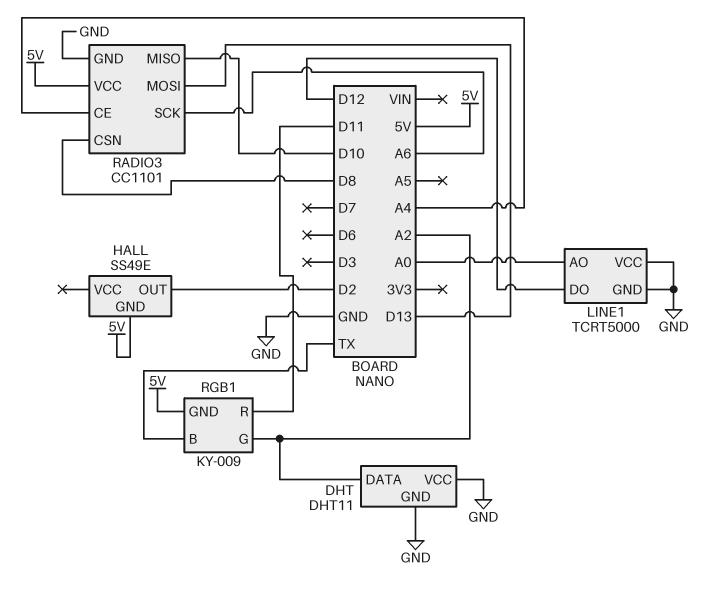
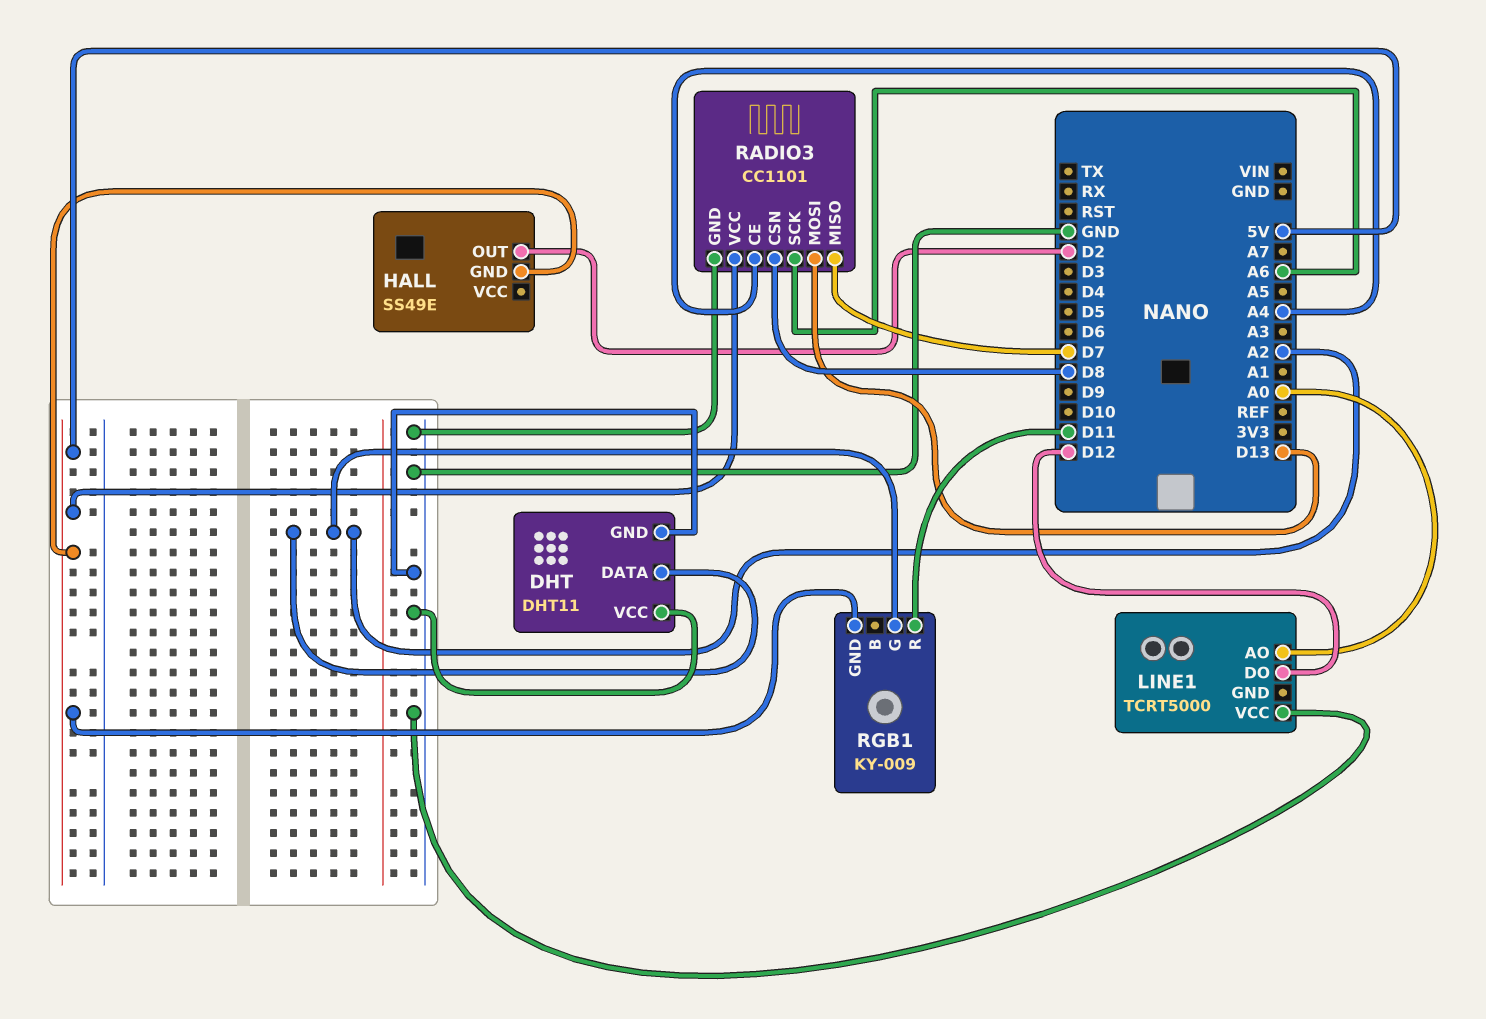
LINE1 pin GND: GND -> none
RADIO3 pin MISO: D10 -> D7
RGB1 pin B: TX -> none

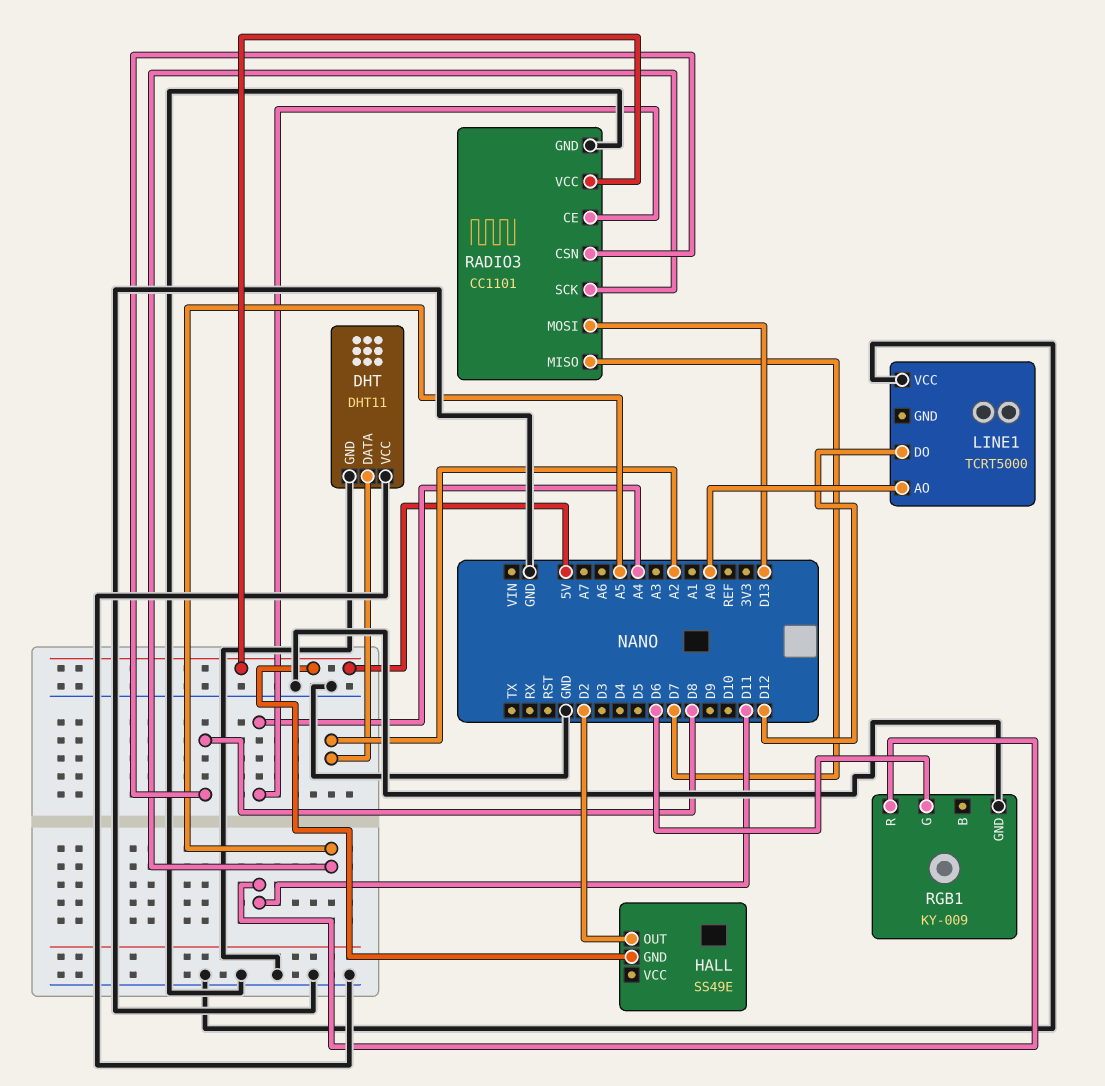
RADIO3 pin SCK: A6 -> A5
RGB1 pin G: A2 -> D6
RGB1 pin GND: 5V -> GND

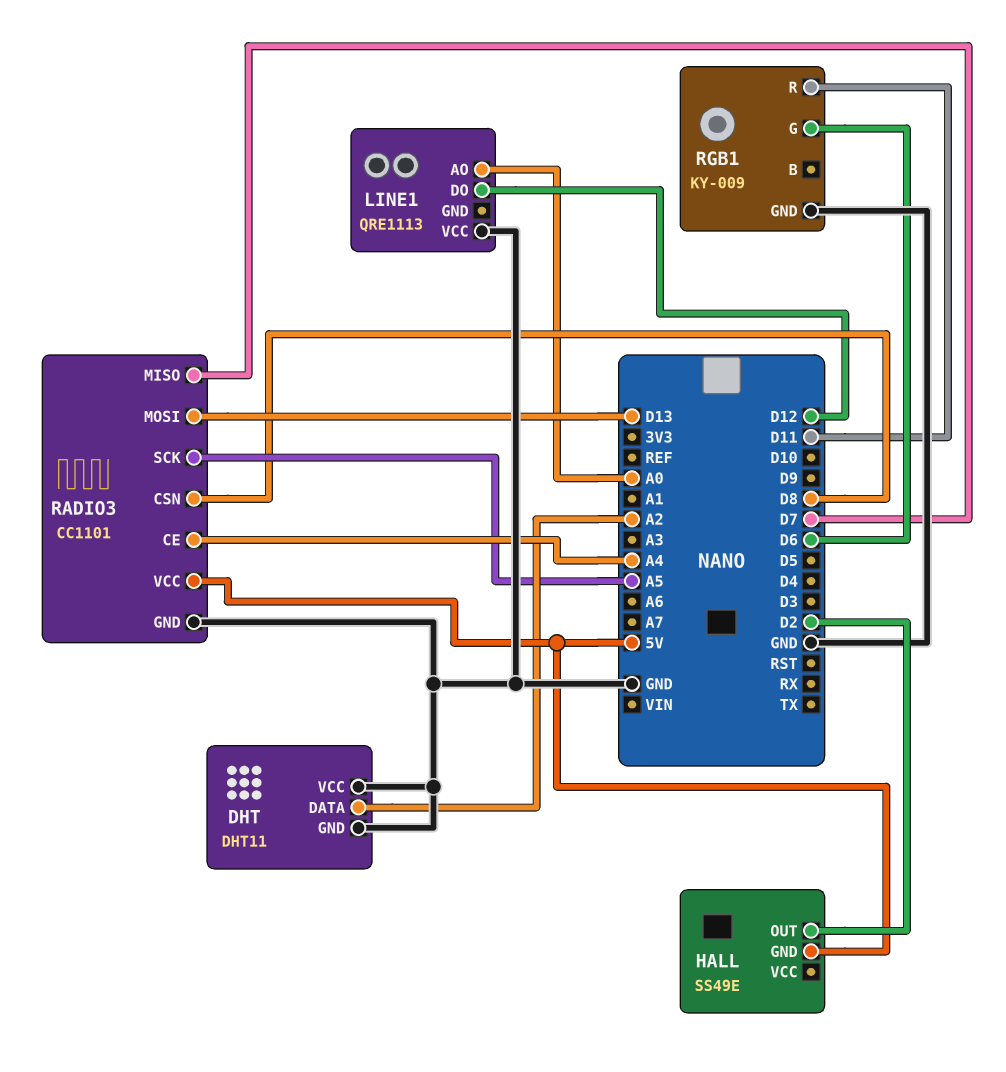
LINE1: TCRT5000 -> QRE1113

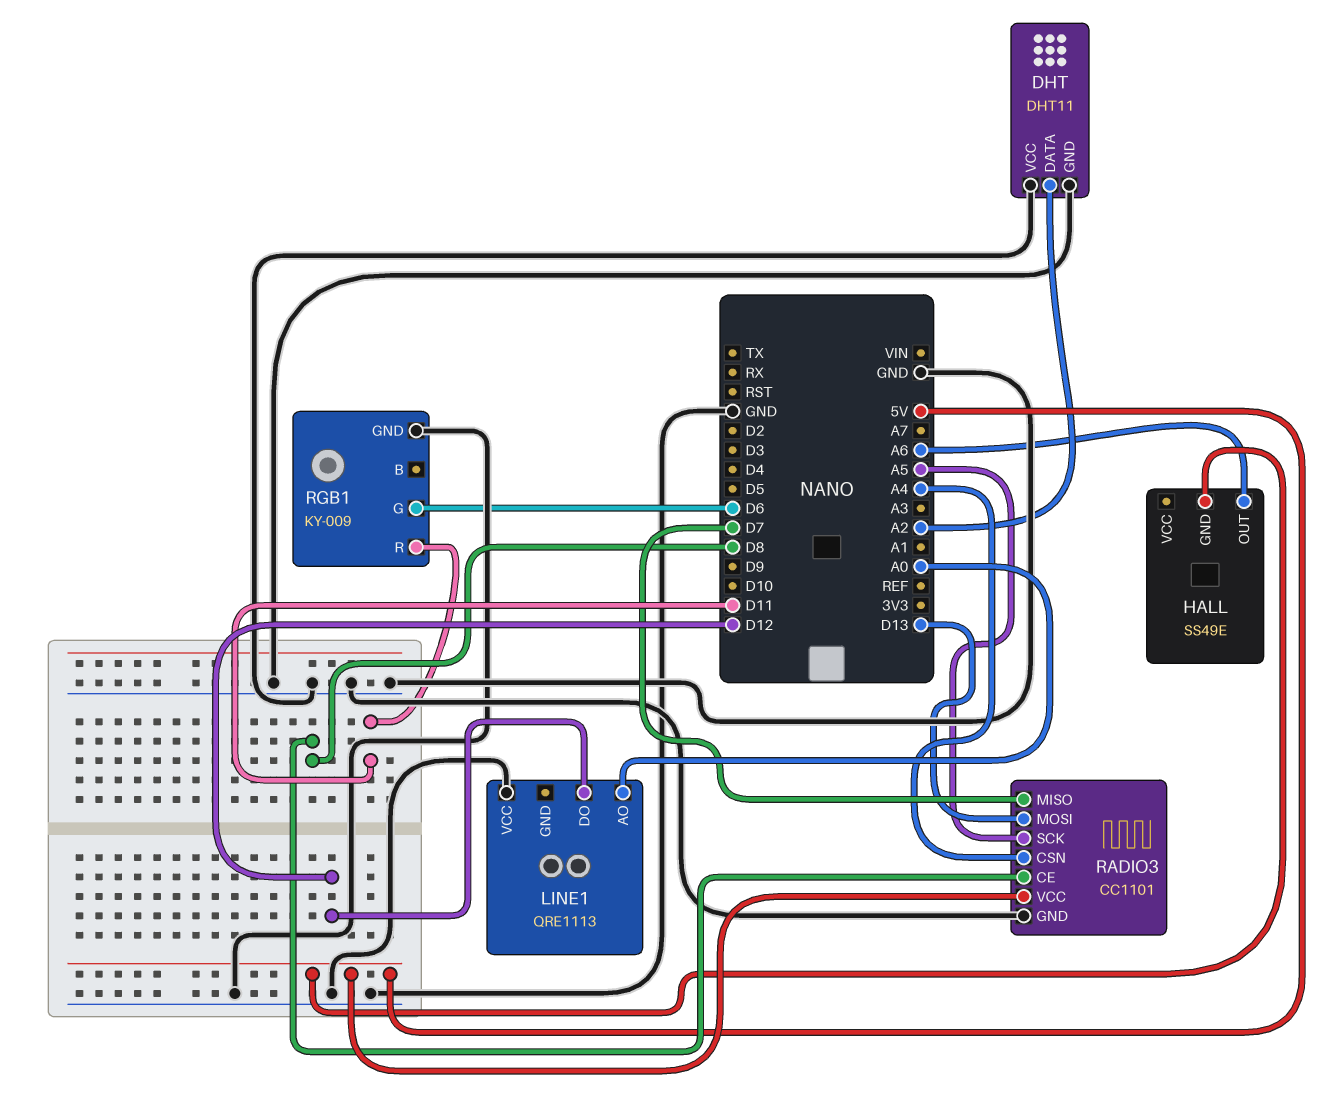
HALL pin OUT: D2 -> A6
RADIO3 pin CE: A4 -> D8
RADIO3 pin CSN: D8 -> A4

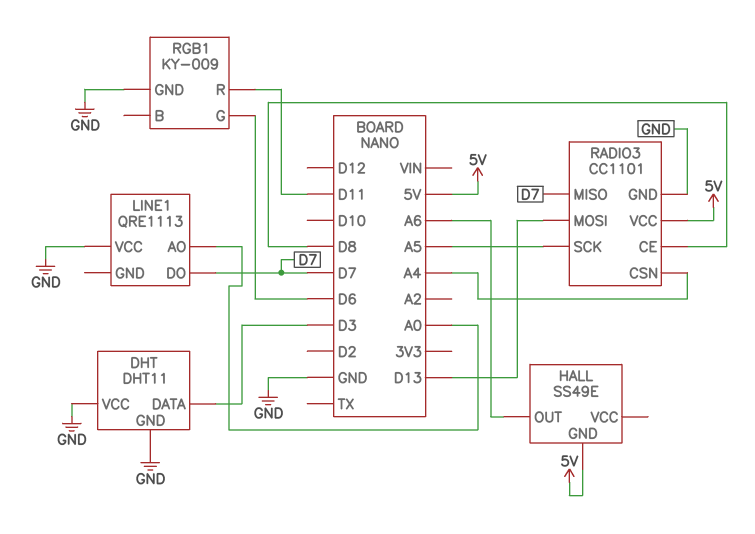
DHT pin DATA: A2 -> D3
LINE1 pin DO: D12 -> D7

